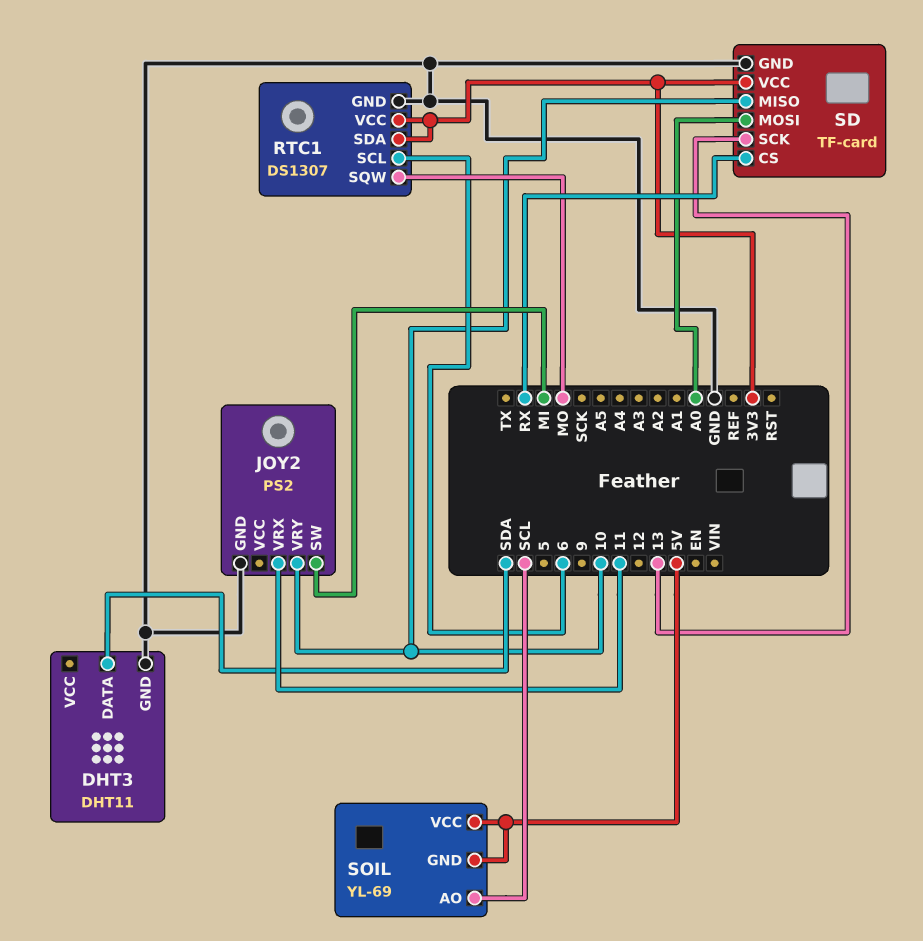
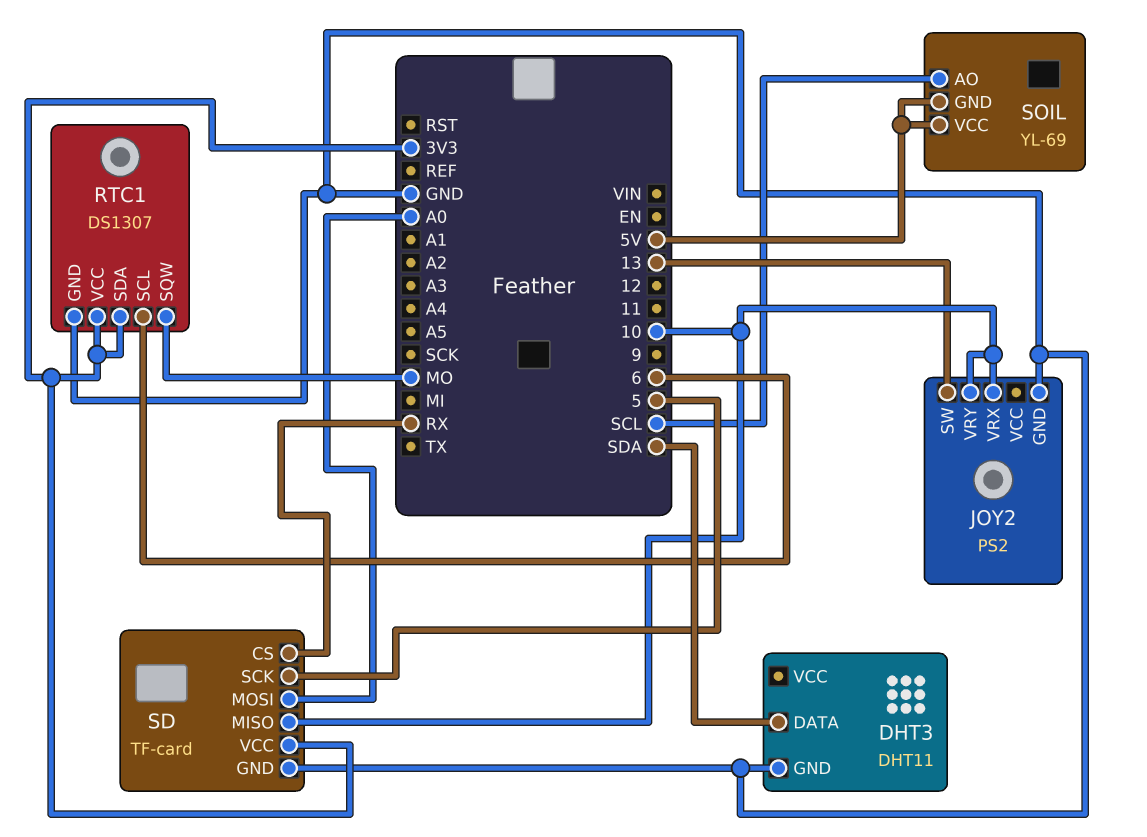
JOY2 pin SW: MI -> 13
JOY2 pin VRX: 11 -> 10
SD pin SCK: 13 -> 5

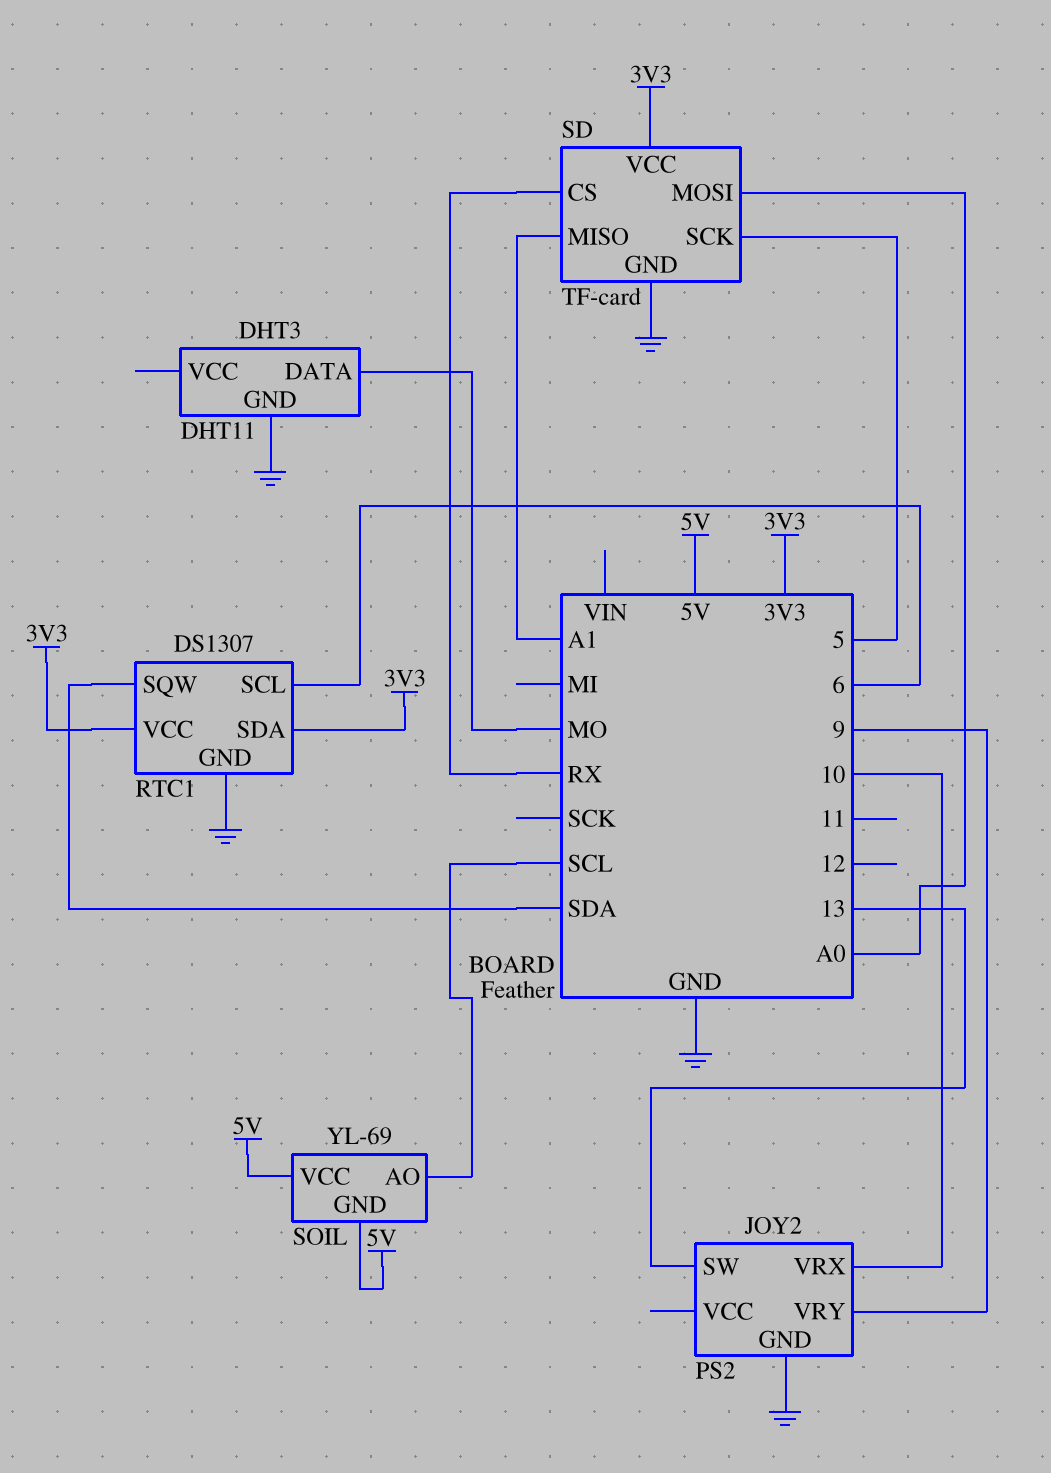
DHT3 pin DATA: SDA -> MO
JOY2 pin VRY: 10 -> 9
RTC1 pin SQW: MO -> SDA
SD pin MISO: 10 -> A1

